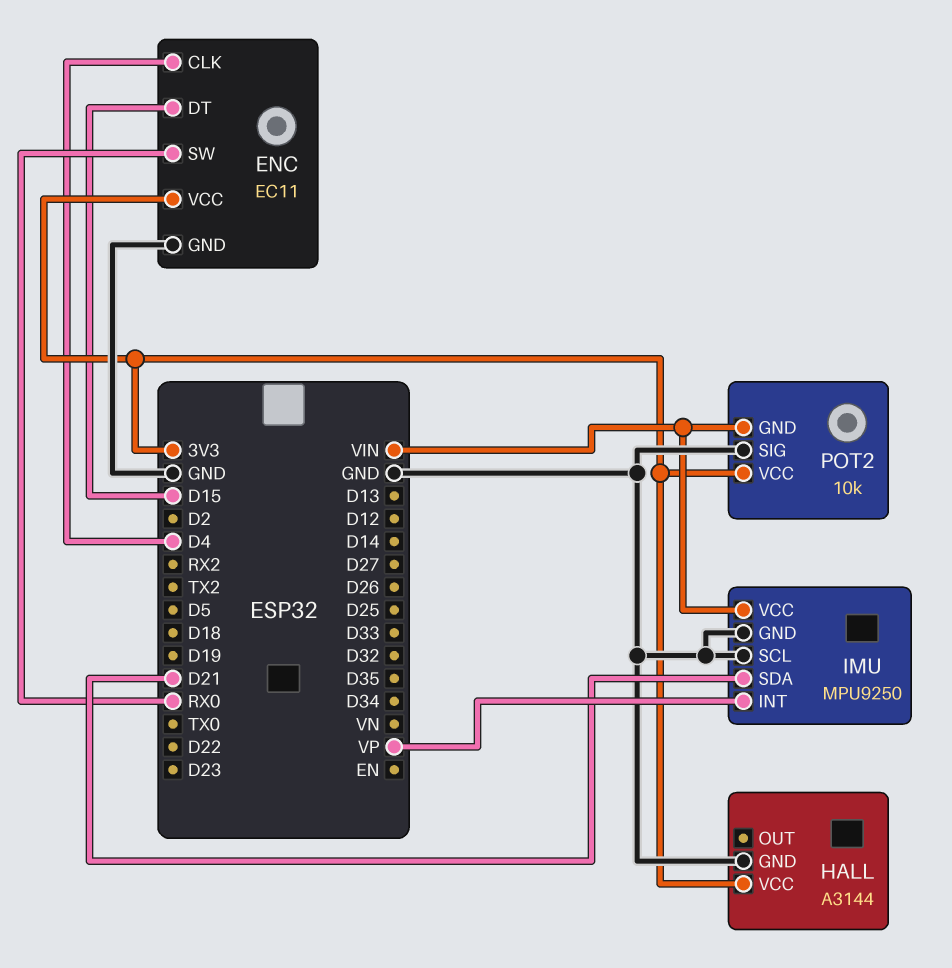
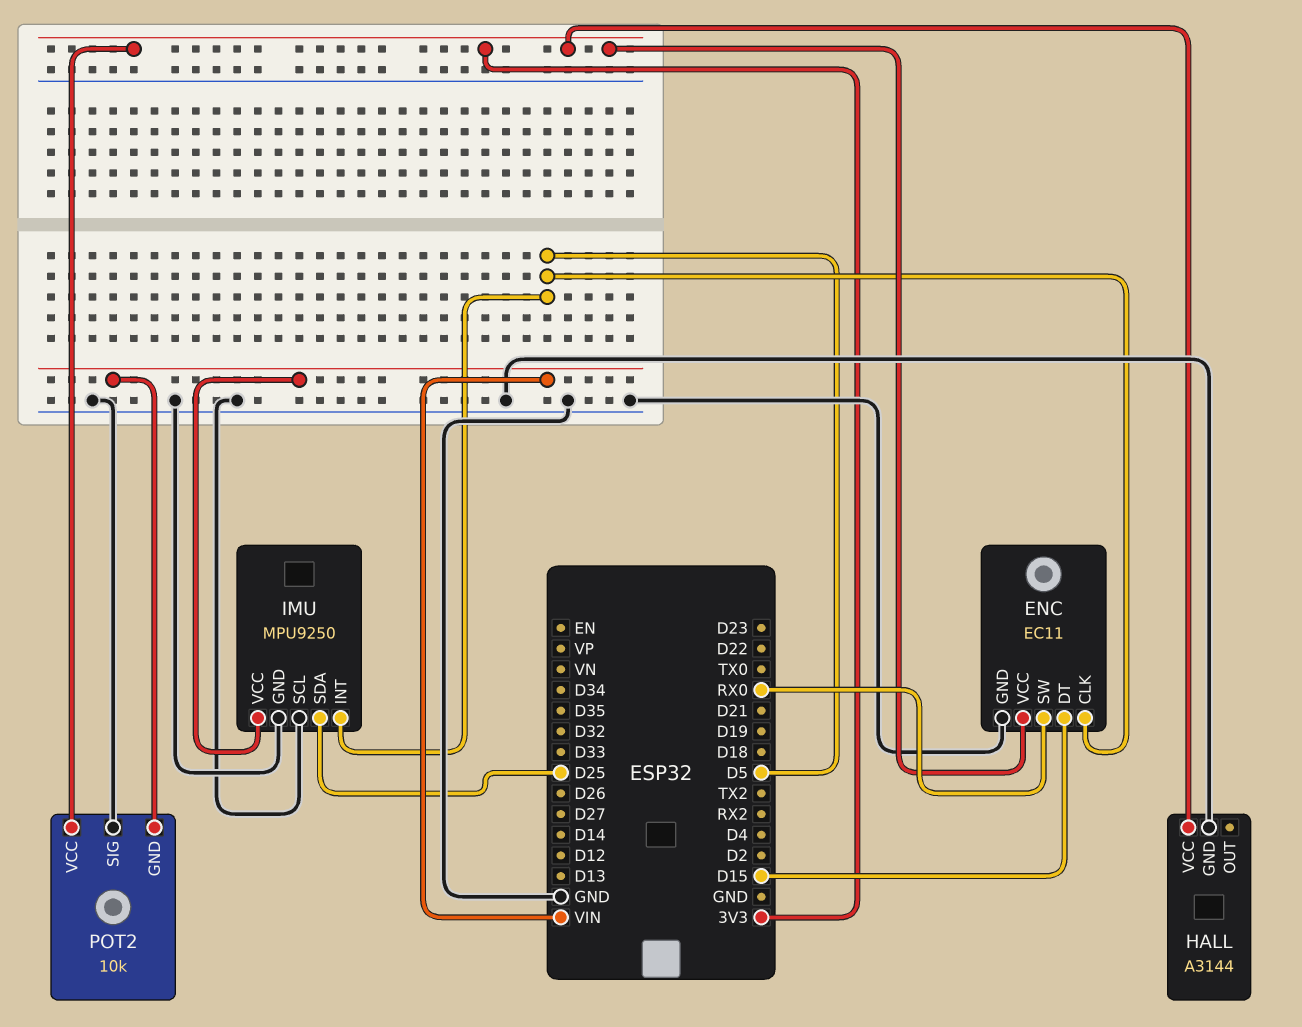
ENC pin CLK: D4 -> D5
IMU pin INT: VP -> D5
IMU pin SDA: D21 -> D25

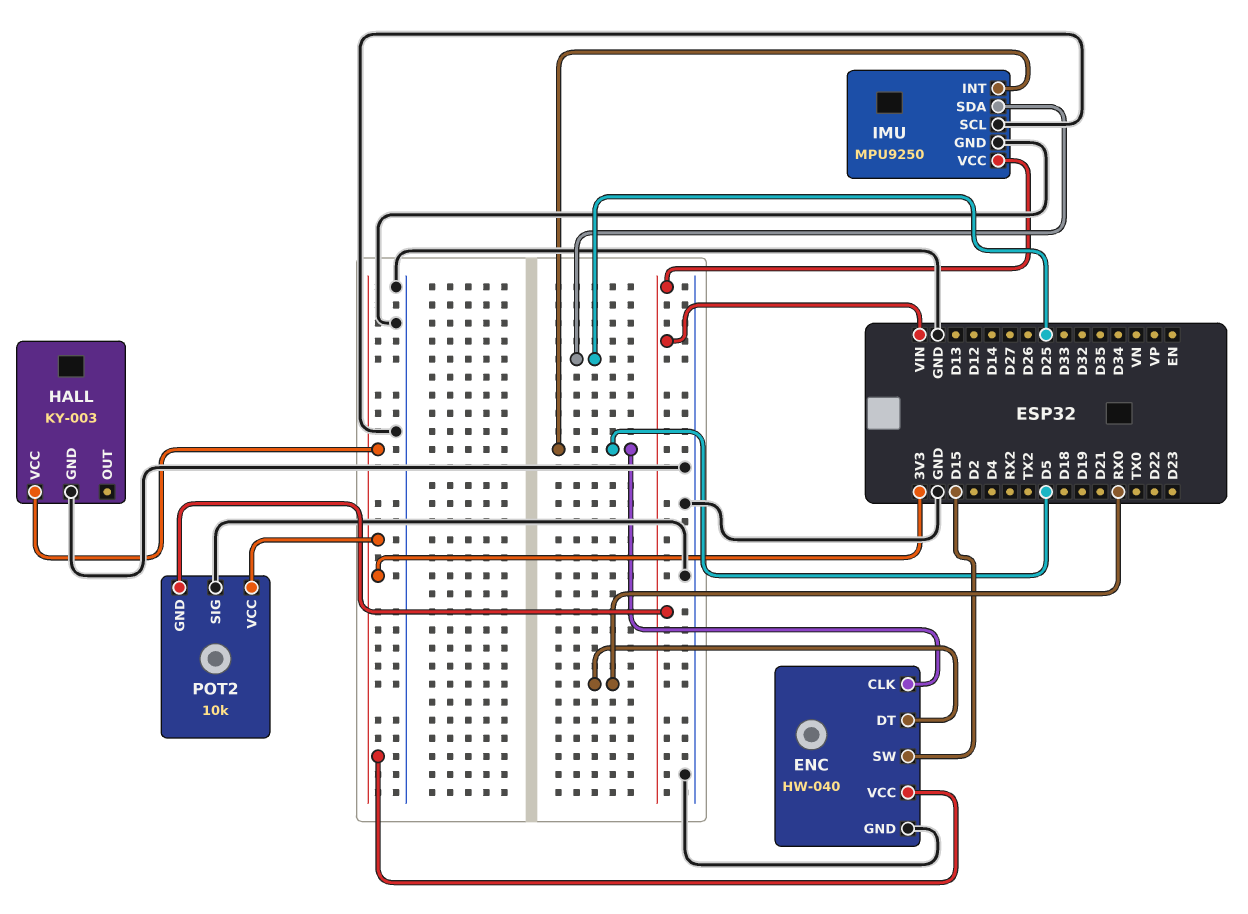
ENC: EC11 -> HW-040
ENC pin DT: D15 -> RX0
ENC pin SW: RX0 -> D15
HALL: A3144 -> KY-003

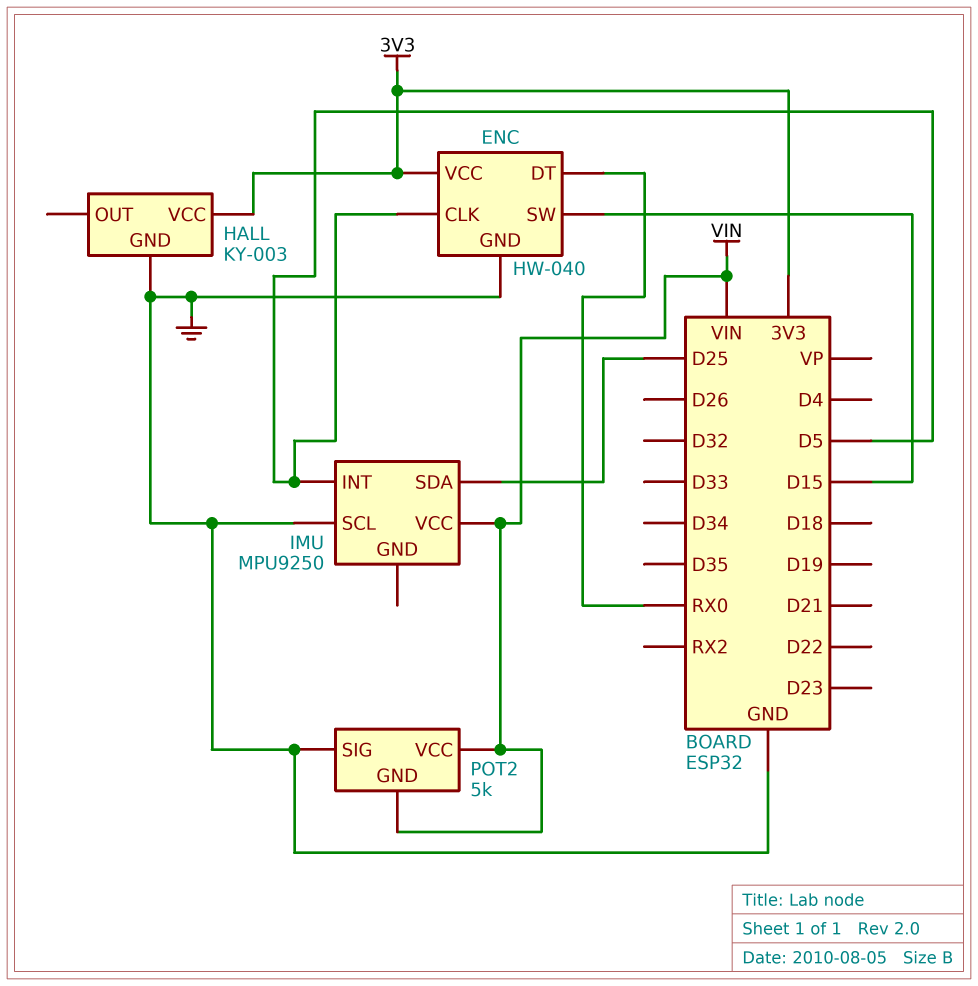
IMU pin GND: GND -> none
POT2: 10k -> 5k
POT2 pin VCC: 3V3 -> VIN

